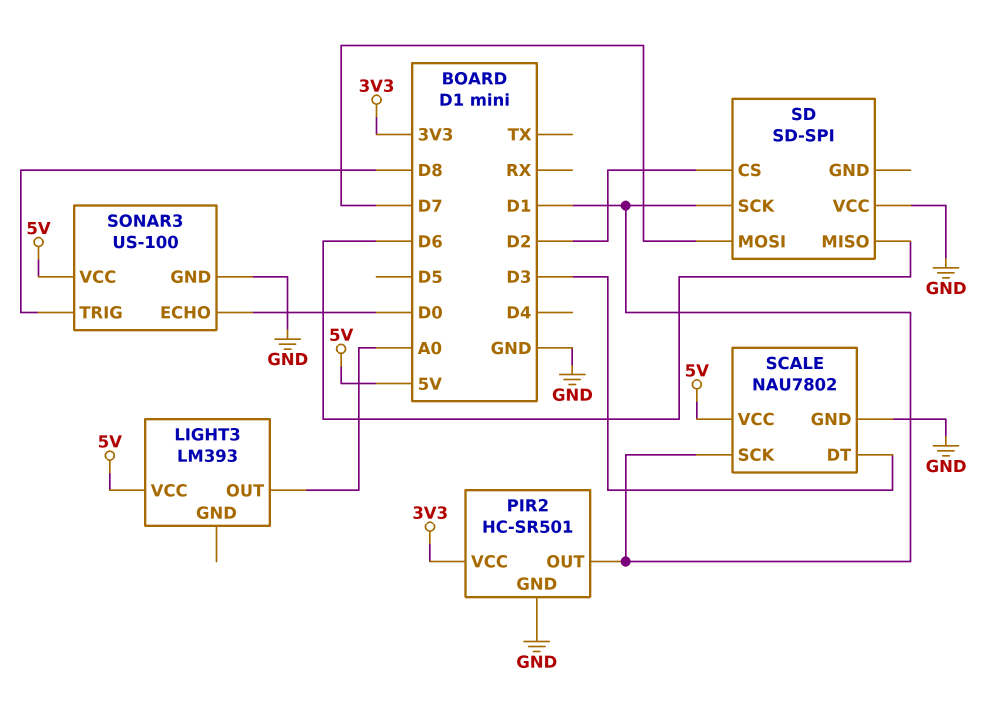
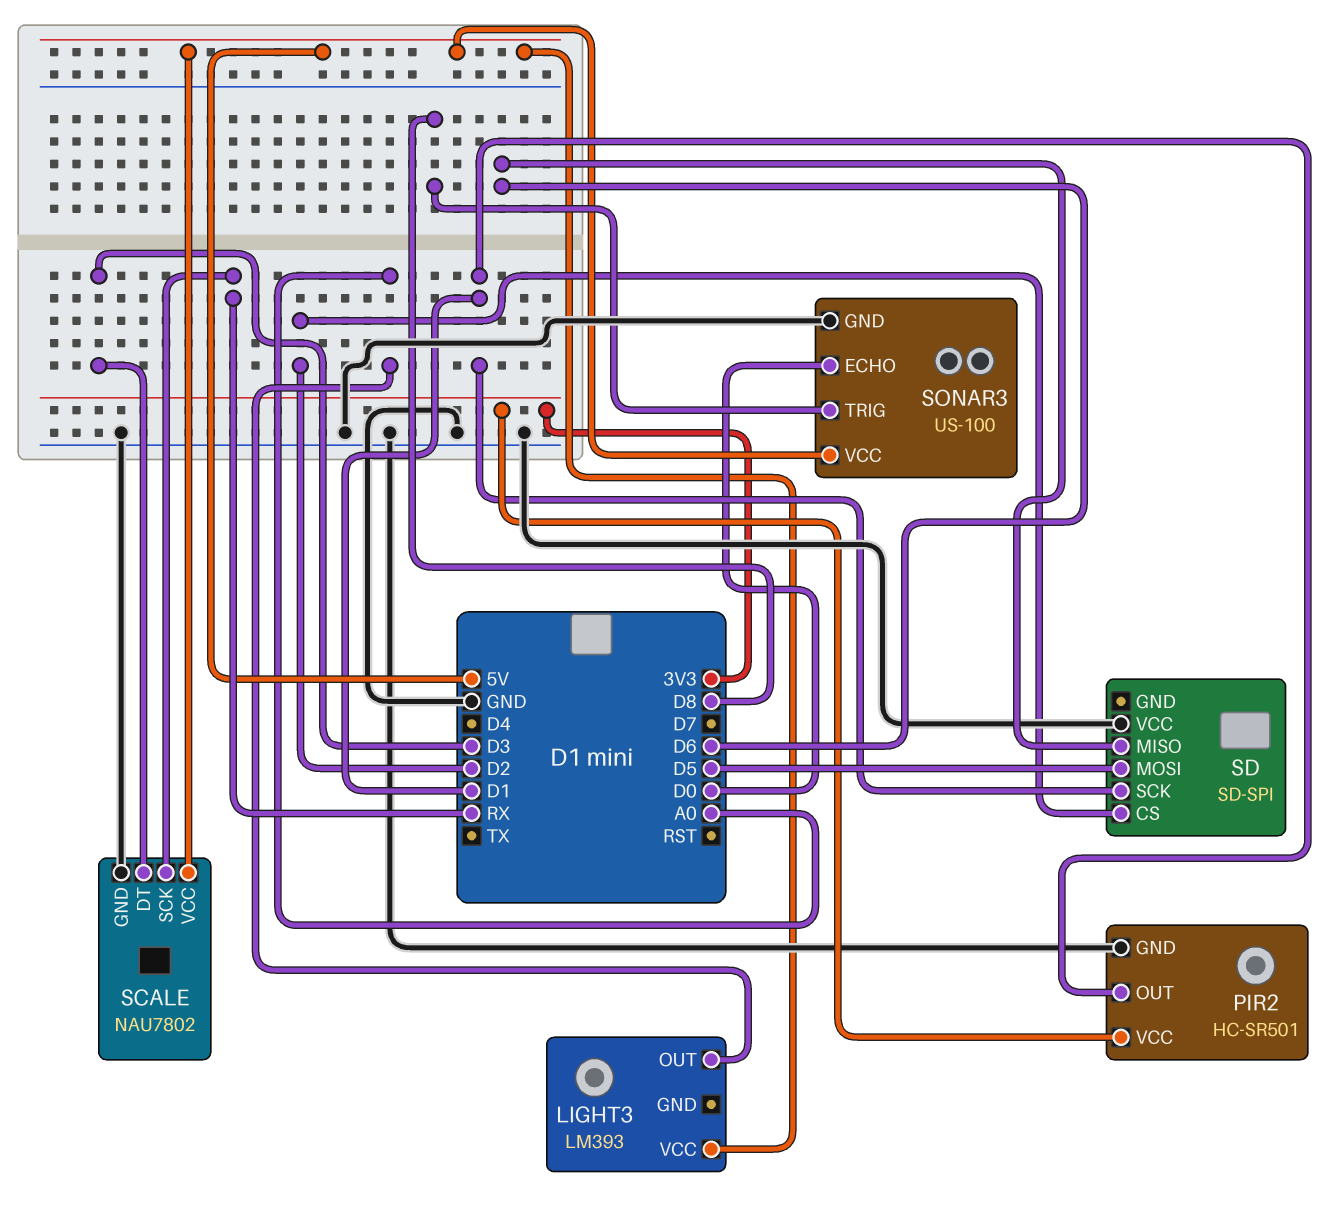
SCALE pin SCK: D1 -> RX
SD pin MOSI: D7 -> D5

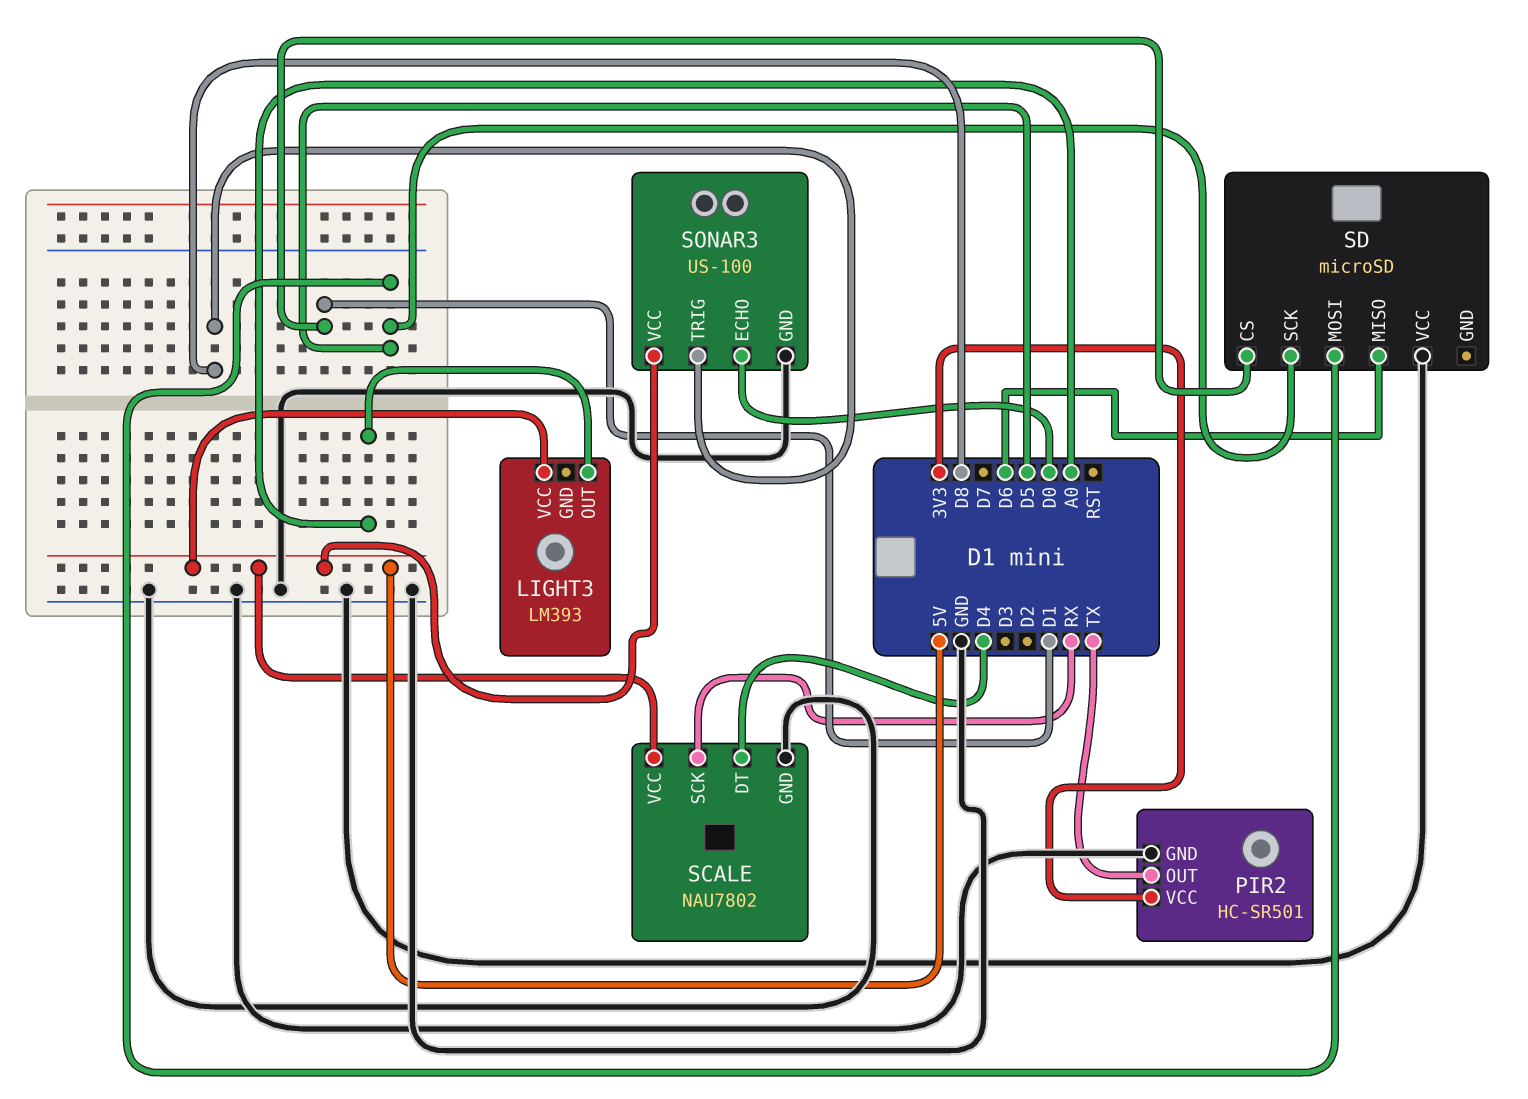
PIR2 pin OUT: D1 -> TX
SCALE pin DT: D3 -> D4
SD: SD-SPI -> microSD
SD pin CS: D2 -> D1
SD pin SCK: D1 -> D5

